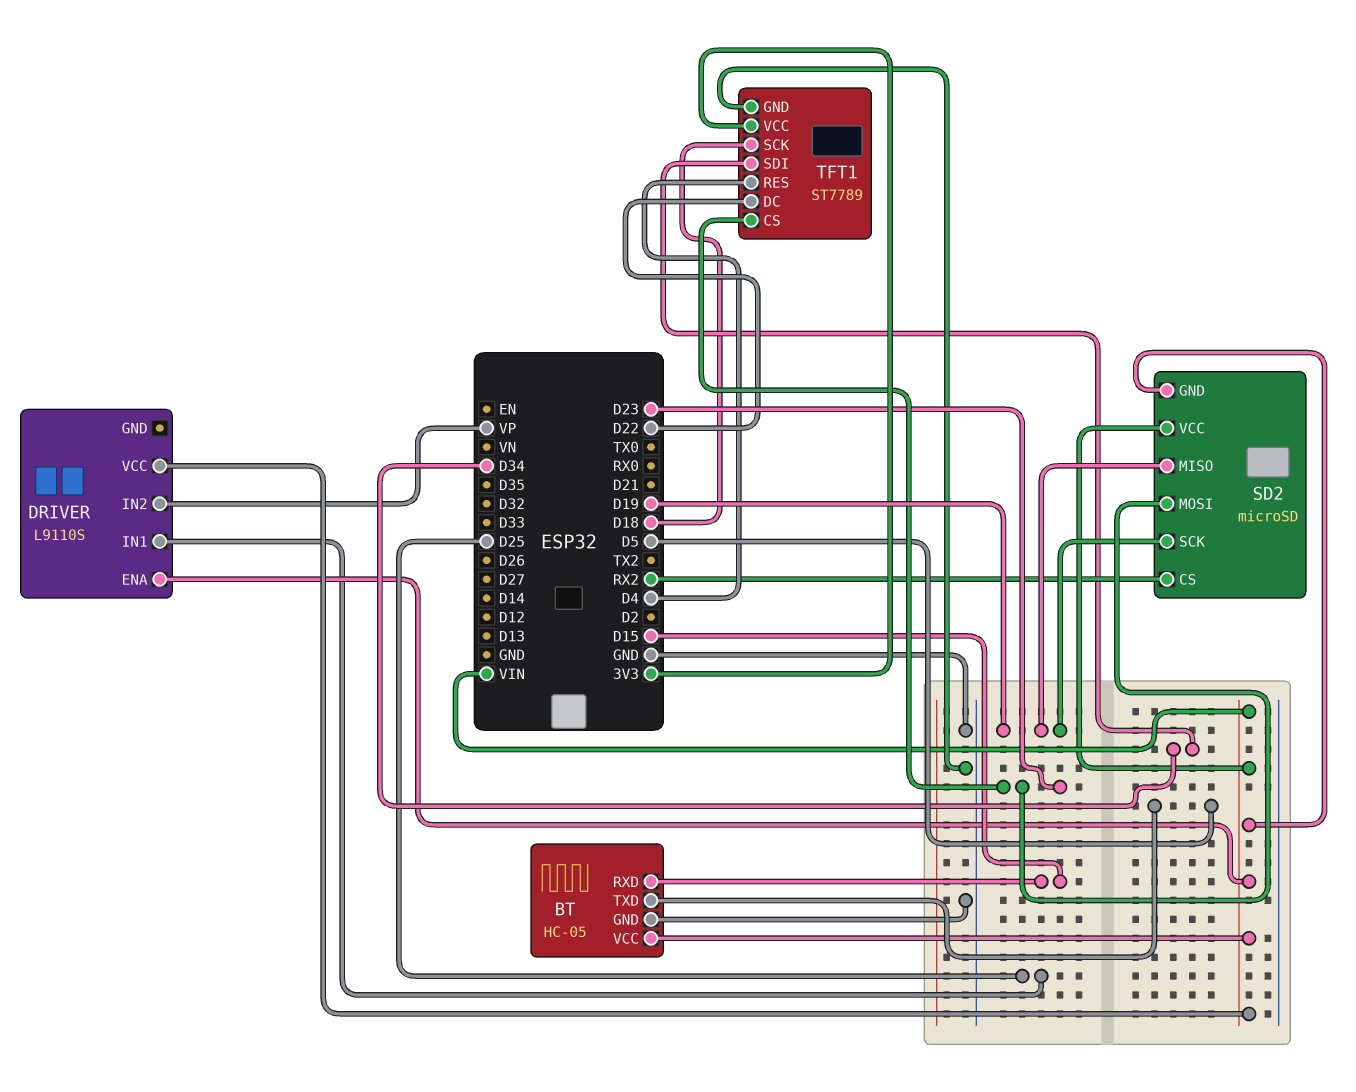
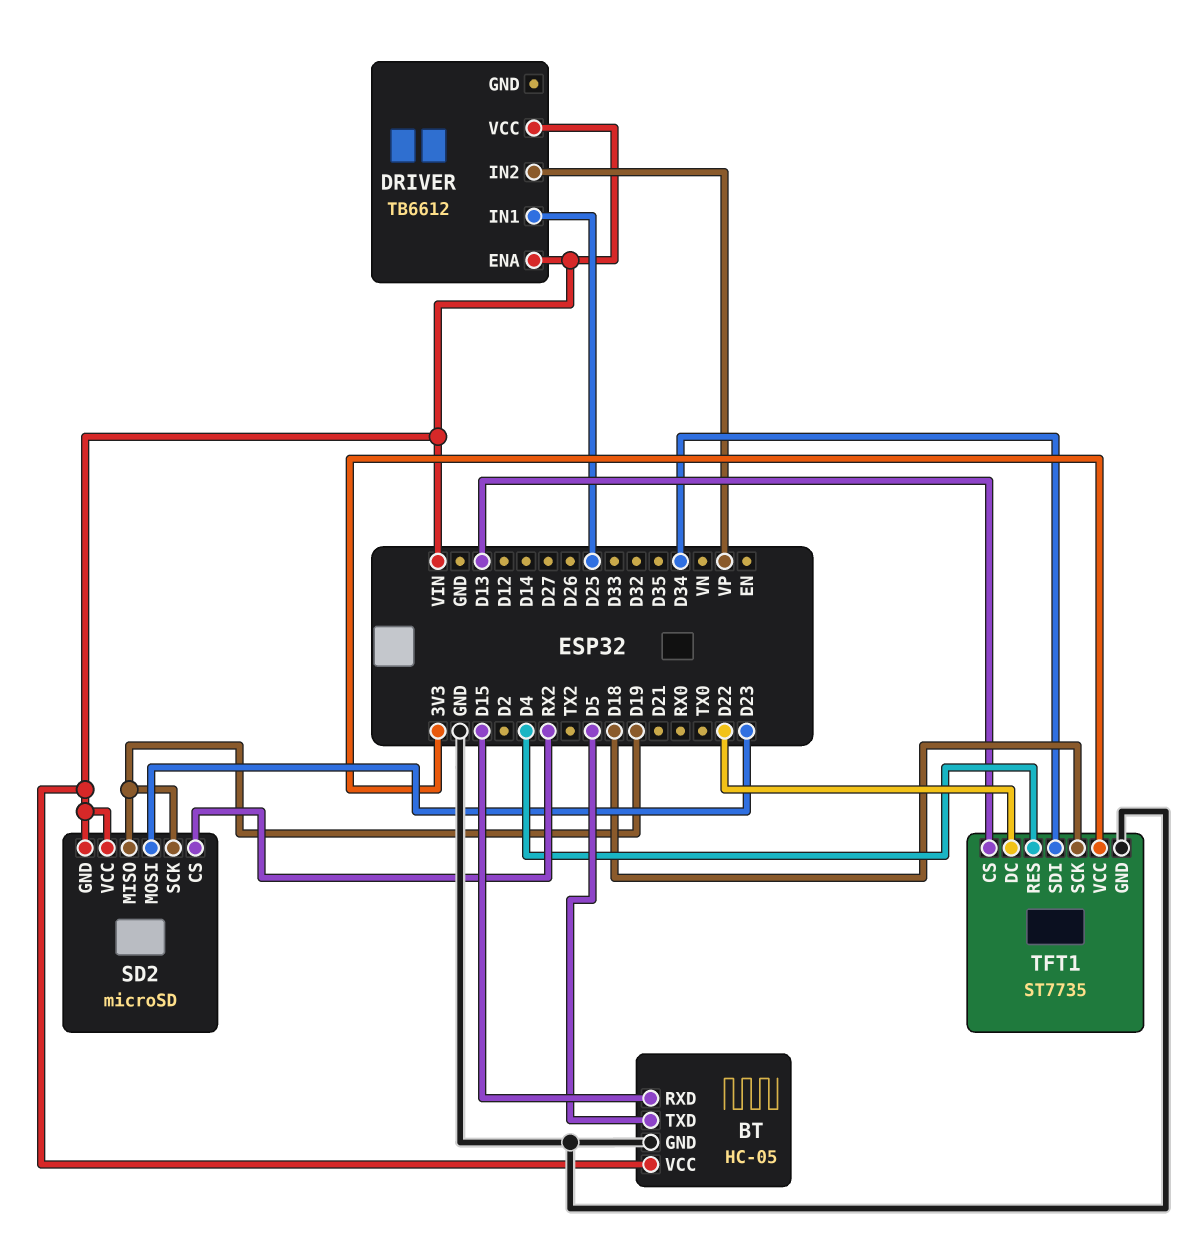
DRIVER: L9110S -> TB6612
TFT1: ST7789 -> ST7735
TFT1 pin CS: D23 -> D13

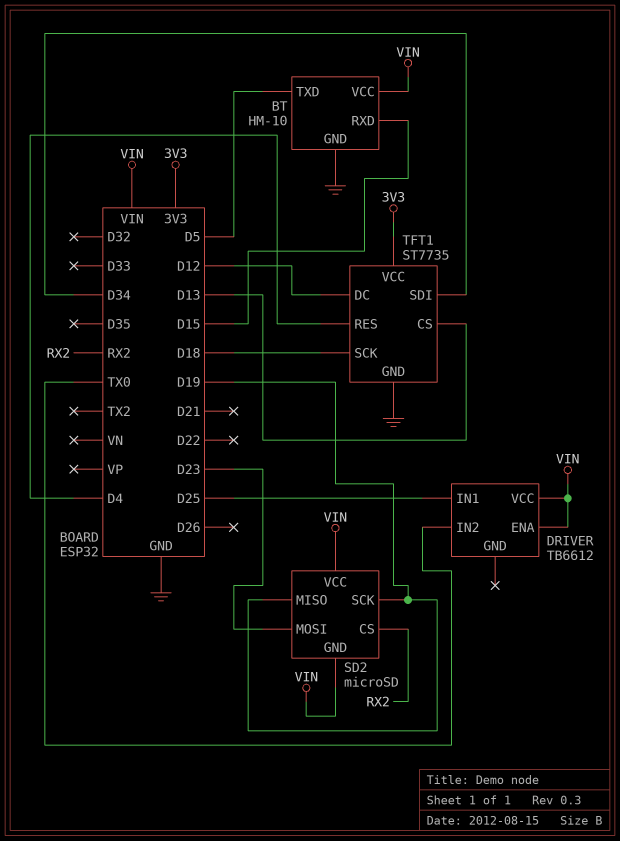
BT: HC-05 -> HM-10
DRIVER pin IN2: VP -> TX0
TFT1 pin DC: D22 -> D12

